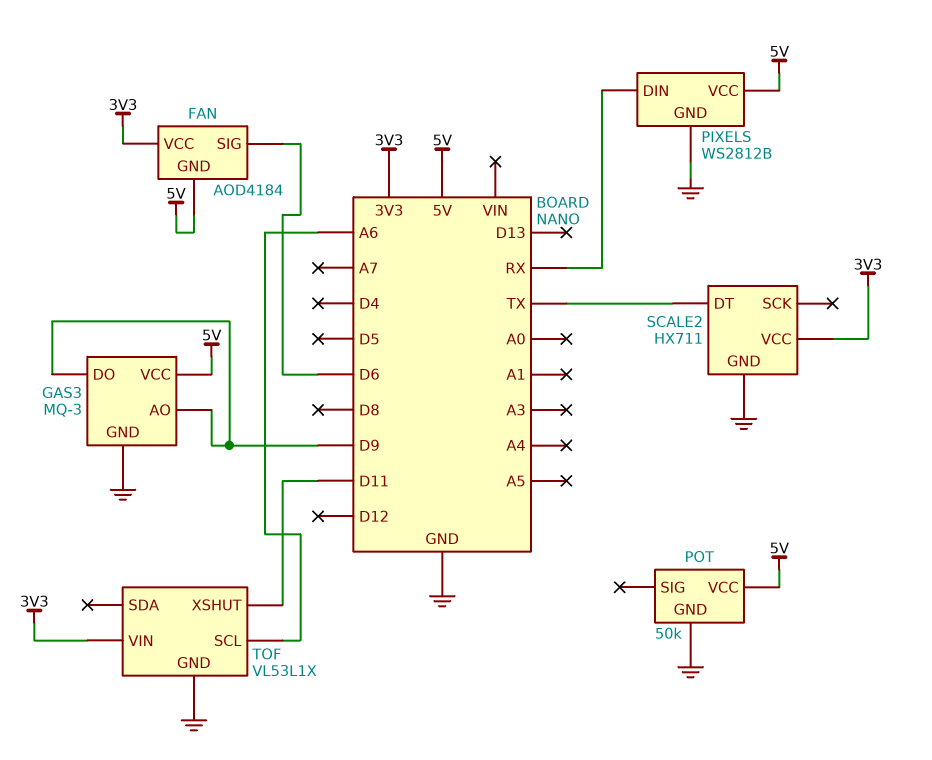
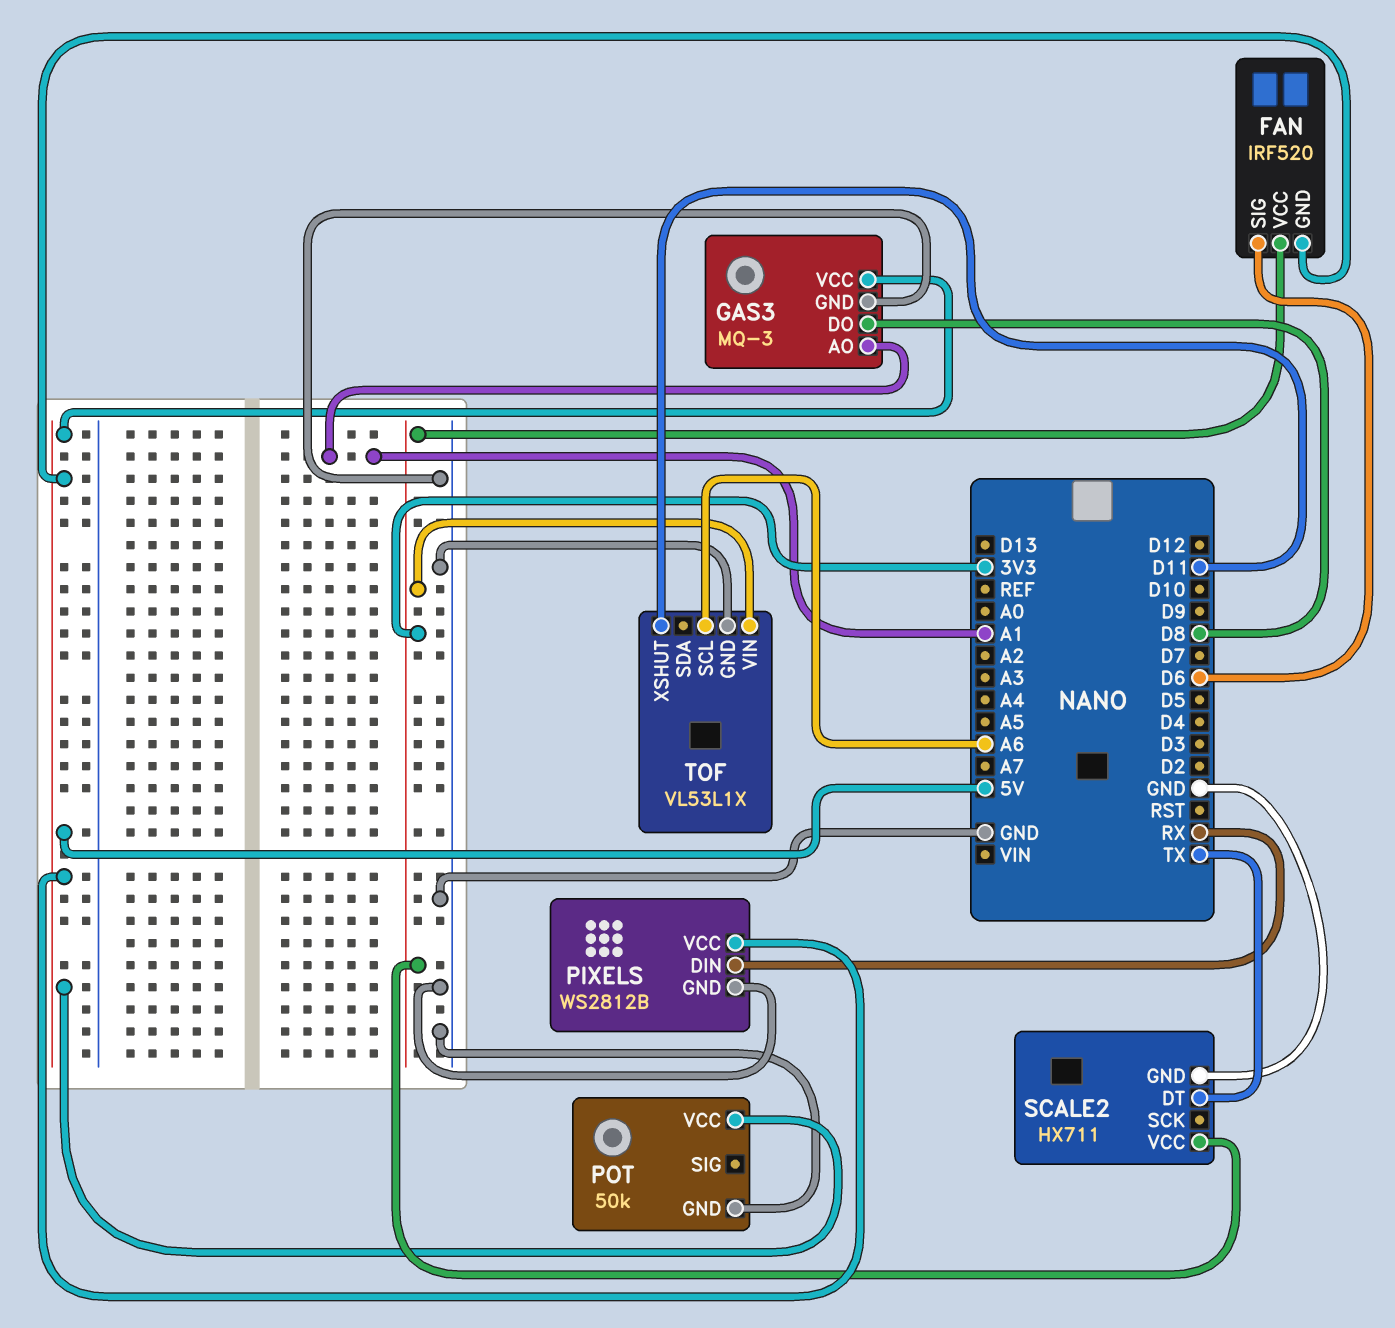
FAN: AOD4184 -> IRF520
GAS3 pin AO: D9 -> A1
GAS3 pin DO: D9 -> D8

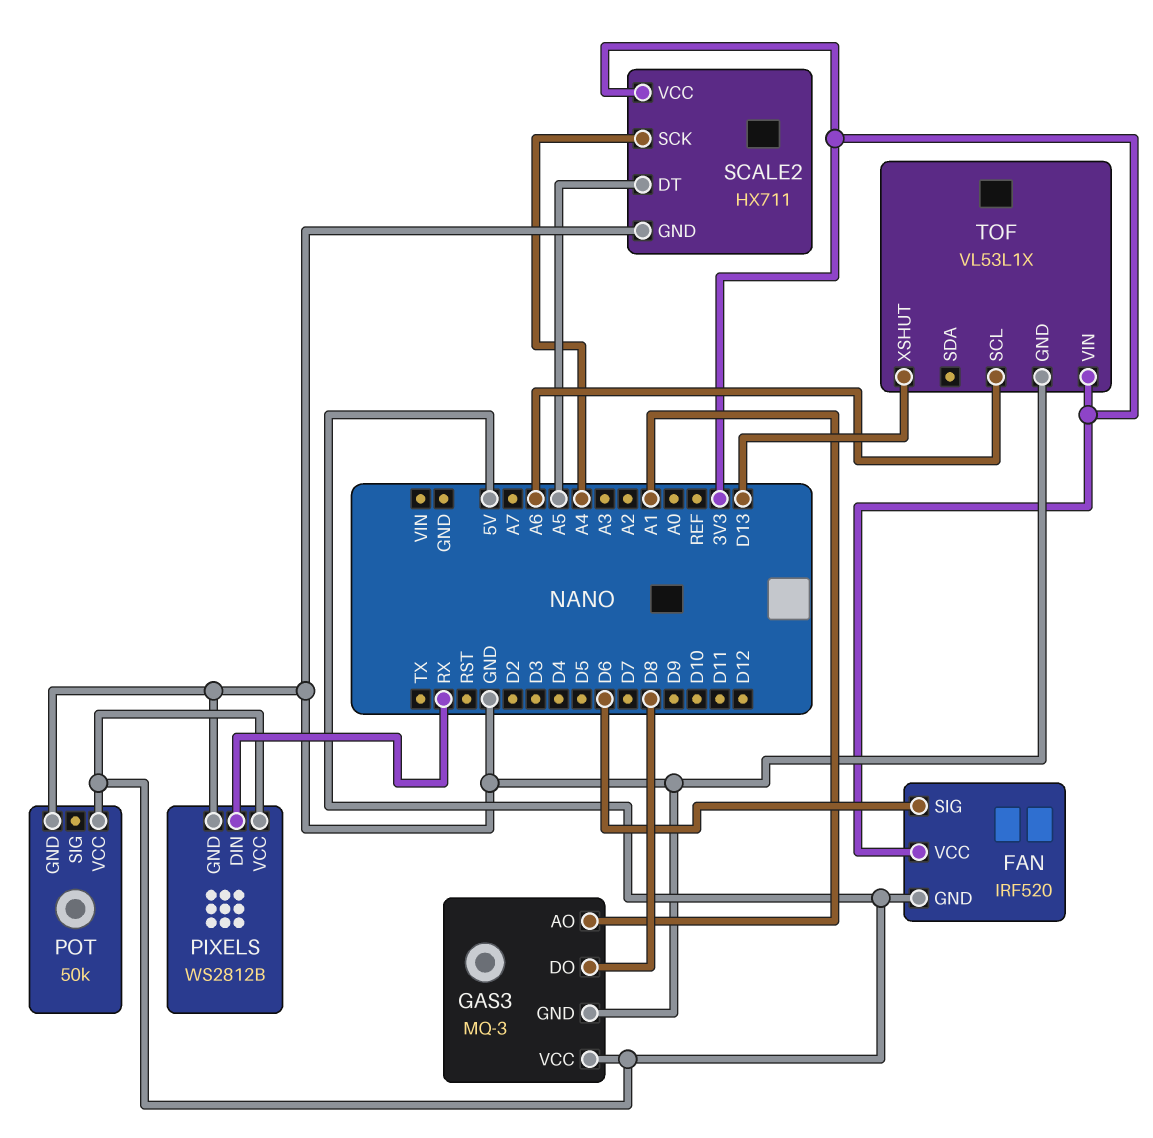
SCALE2 pin DT: TX -> A5
SCALE2 pin SCK: none -> A4
TOF pin XSHUT: D11 -> D13

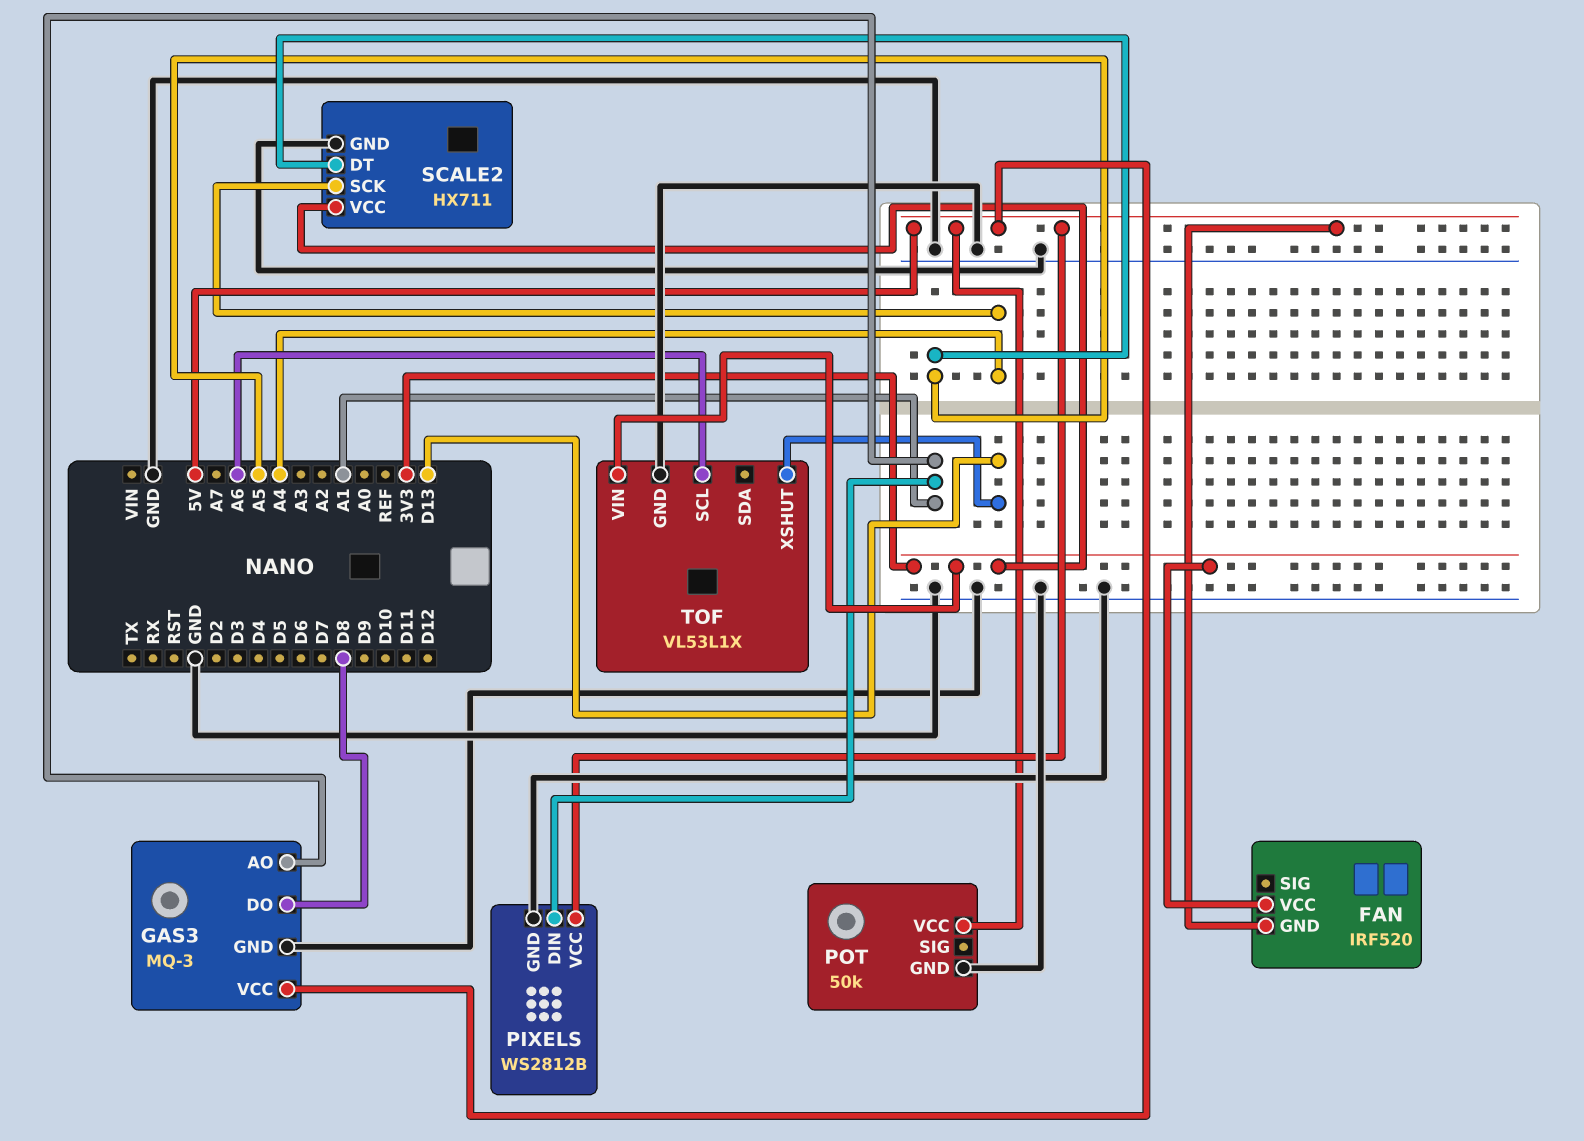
FAN pin SIG: D6 -> none
PIXELS pin DIN: RX -> A1

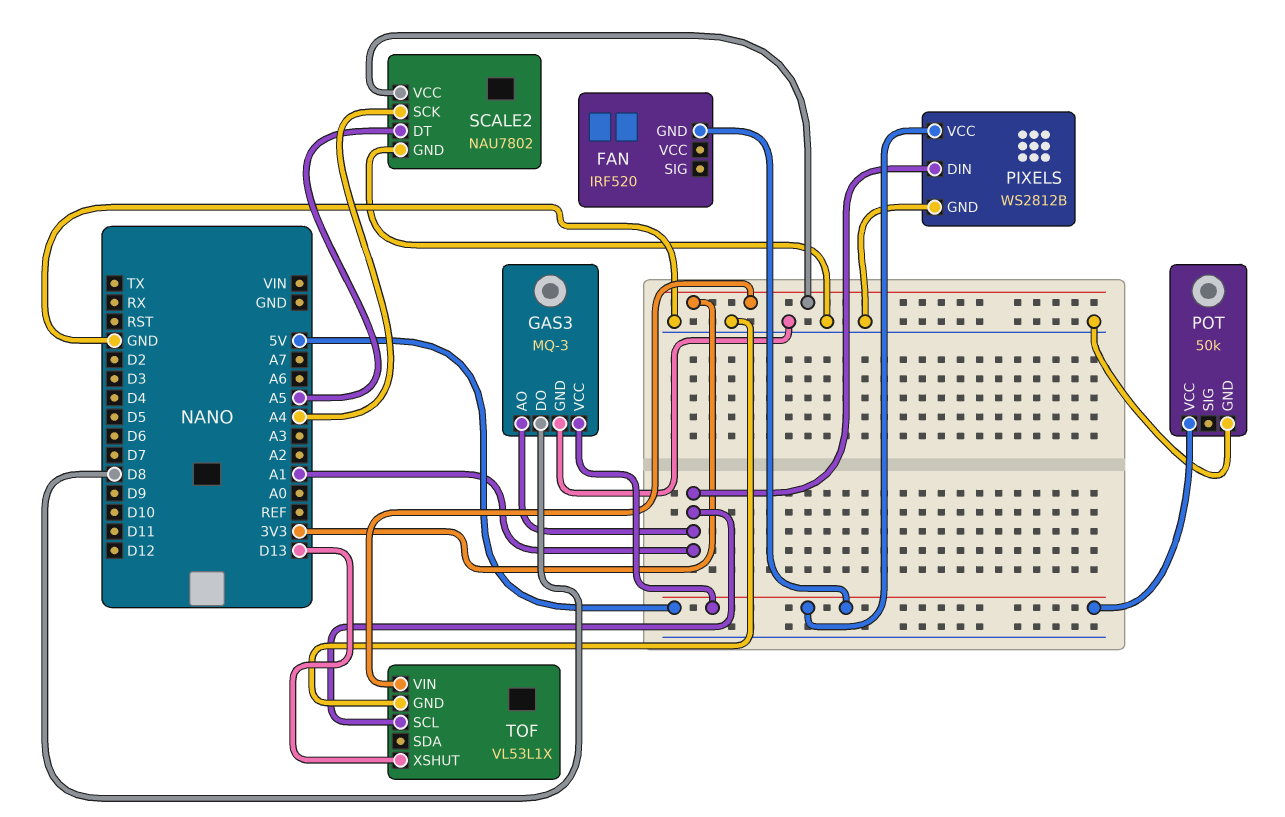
FAN pin VCC: 3V3 -> none
SCALE2: HX711 -> NAU7802
TOF pin SCL: A6 -> A1

